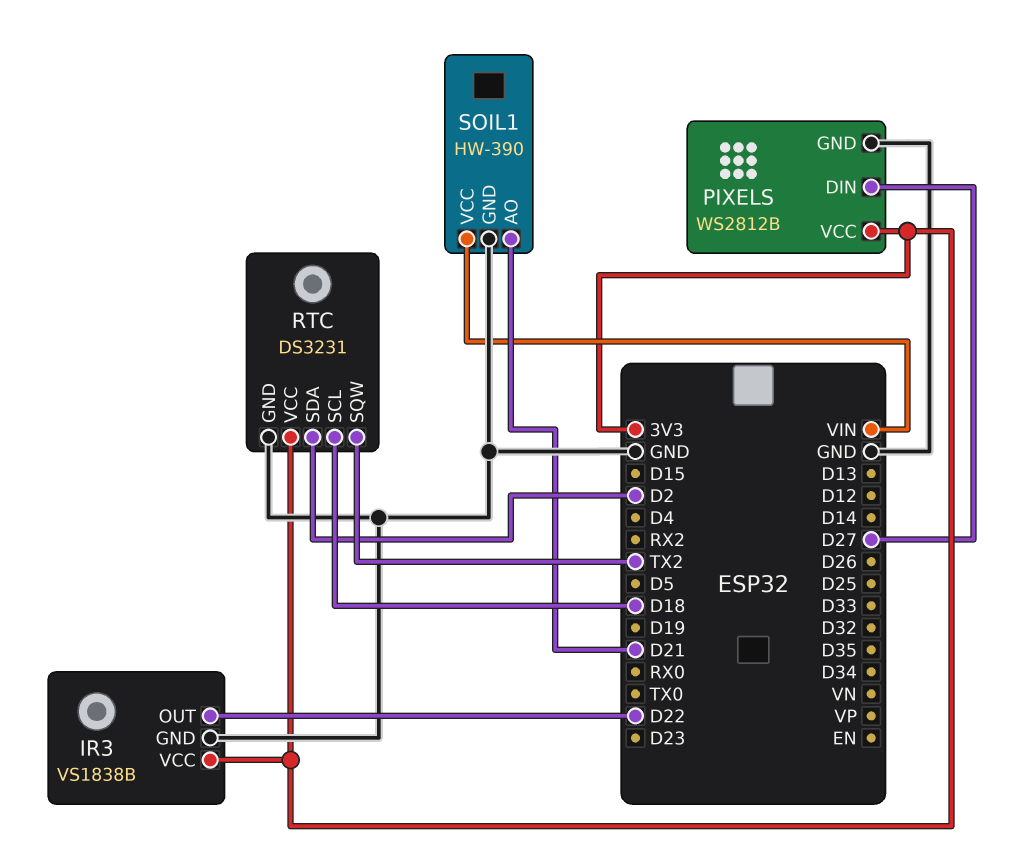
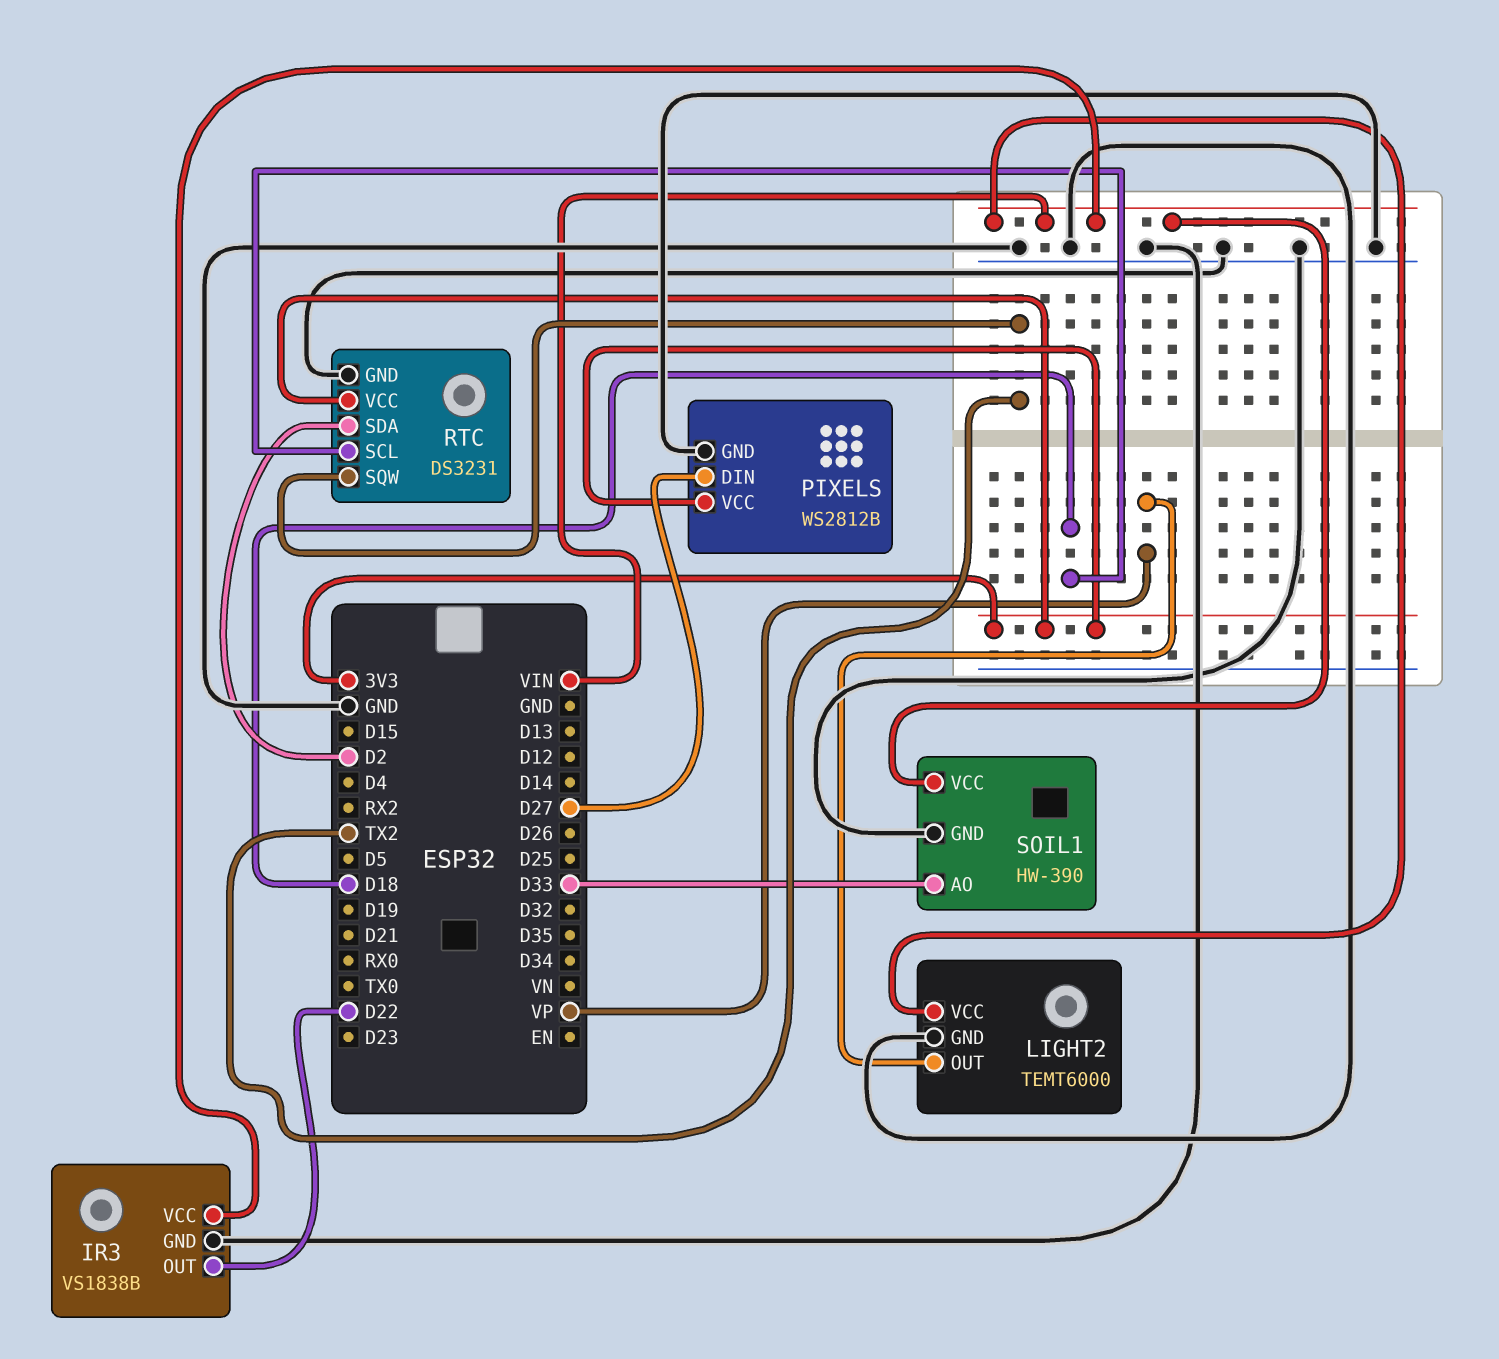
IR3 pin VCC: 3V3 -> VIN
LIGHT2: none -> TEMT6000
LIGHT2 pin GND: none -> GND
LIGHT2 pin OUT: none -> VP
LIGHT2 pin VCC: none -> VIN
SOIL1 pin AO: D21 -> D33

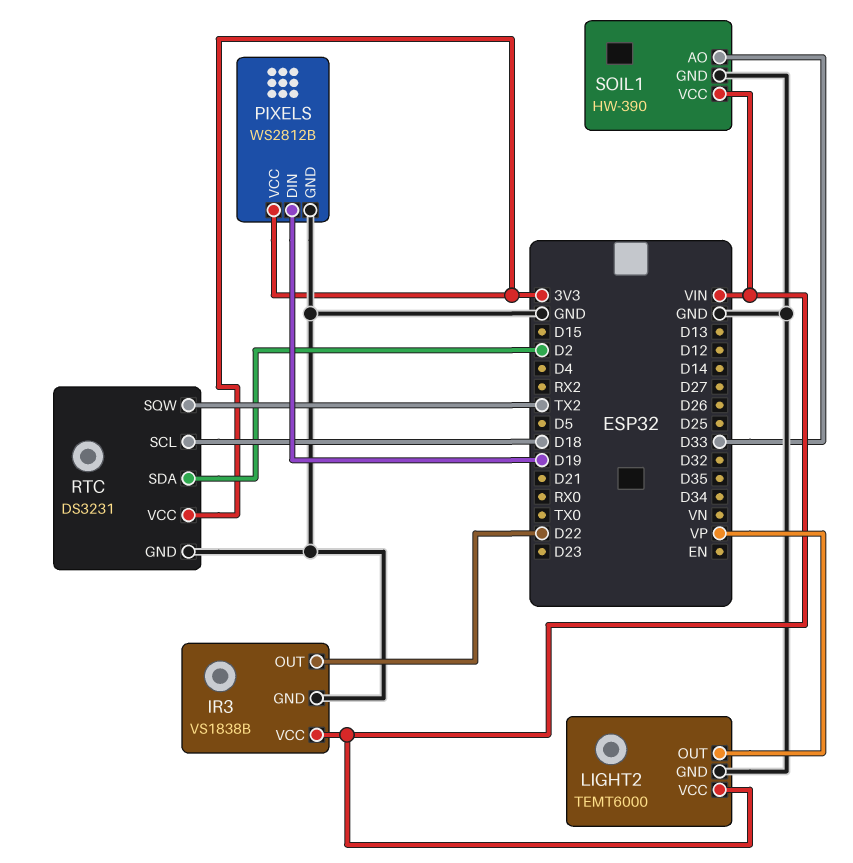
PIXELS pin DIN: D27 -> D19

